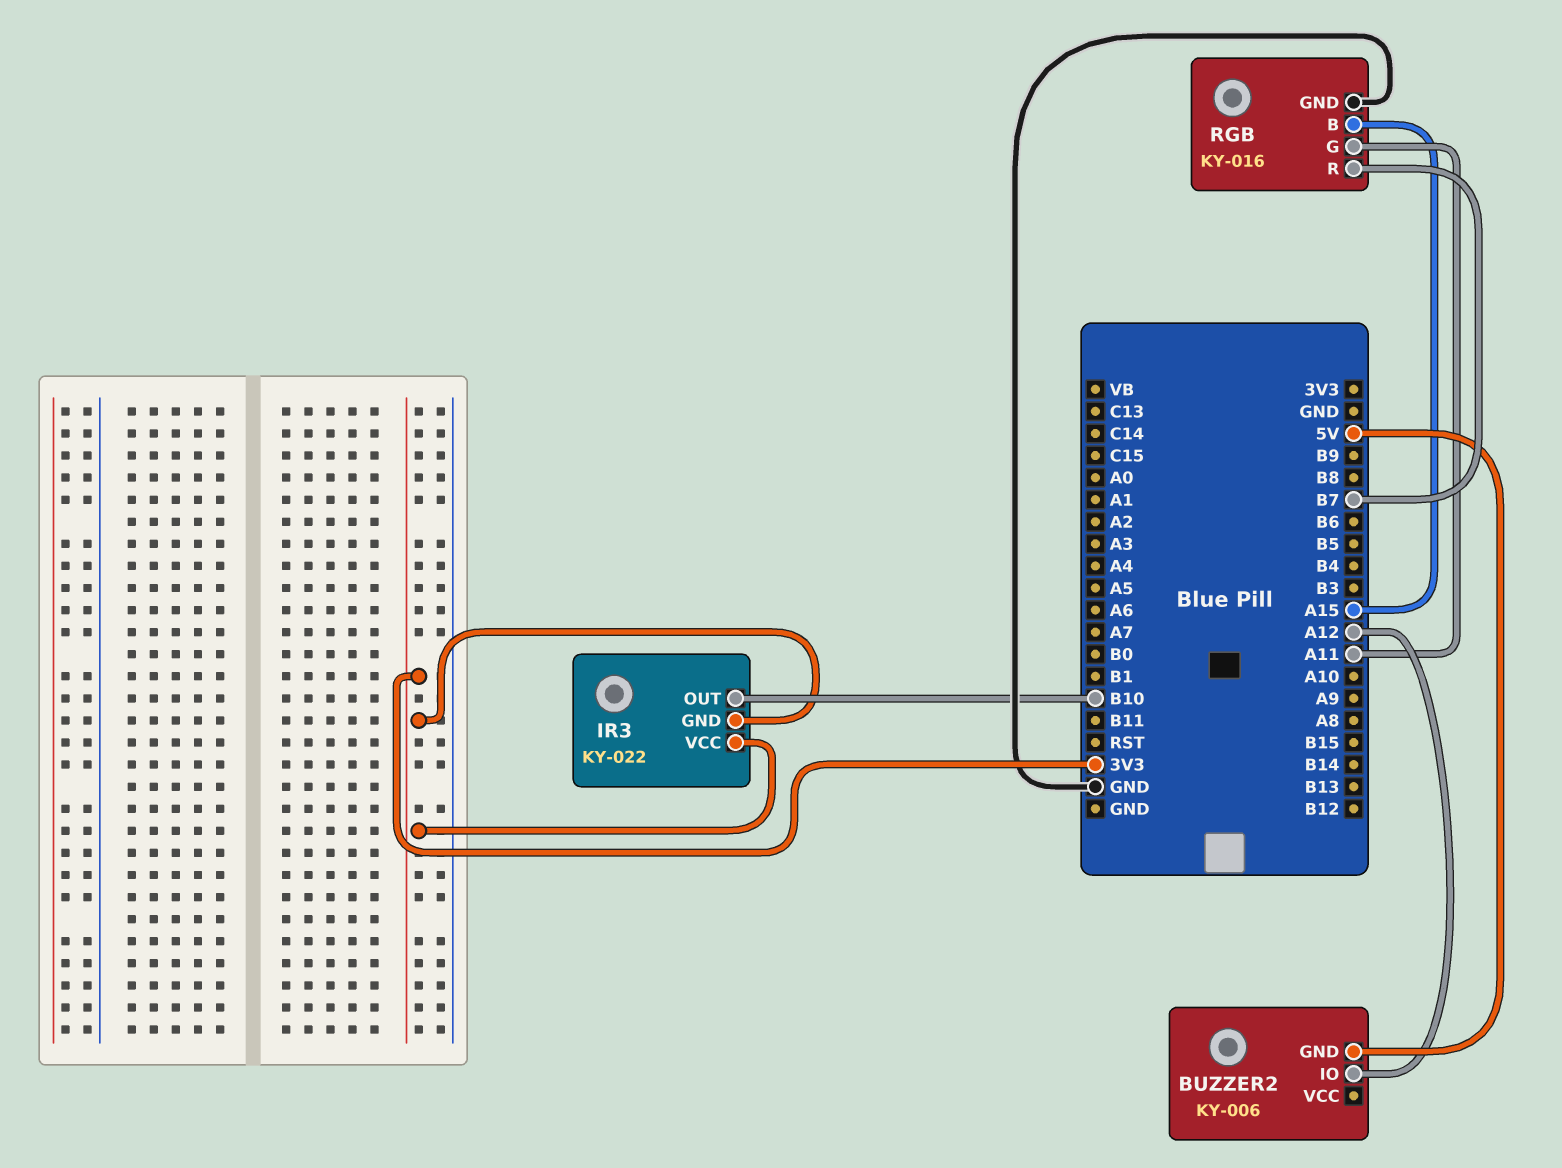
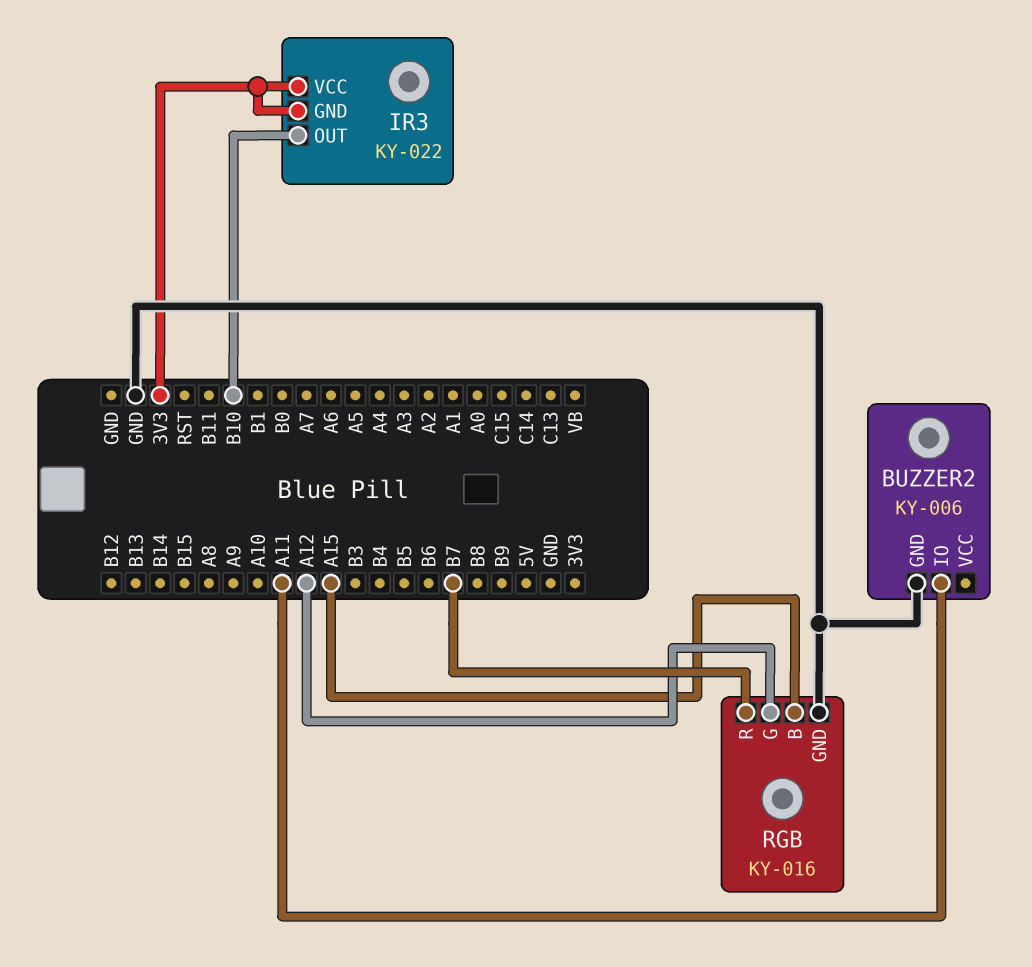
BUZZER2 pin GND: 5V -> GND
BUZZER2 pin IO: A12 -> A11
RGB pin G: A11 -> A12

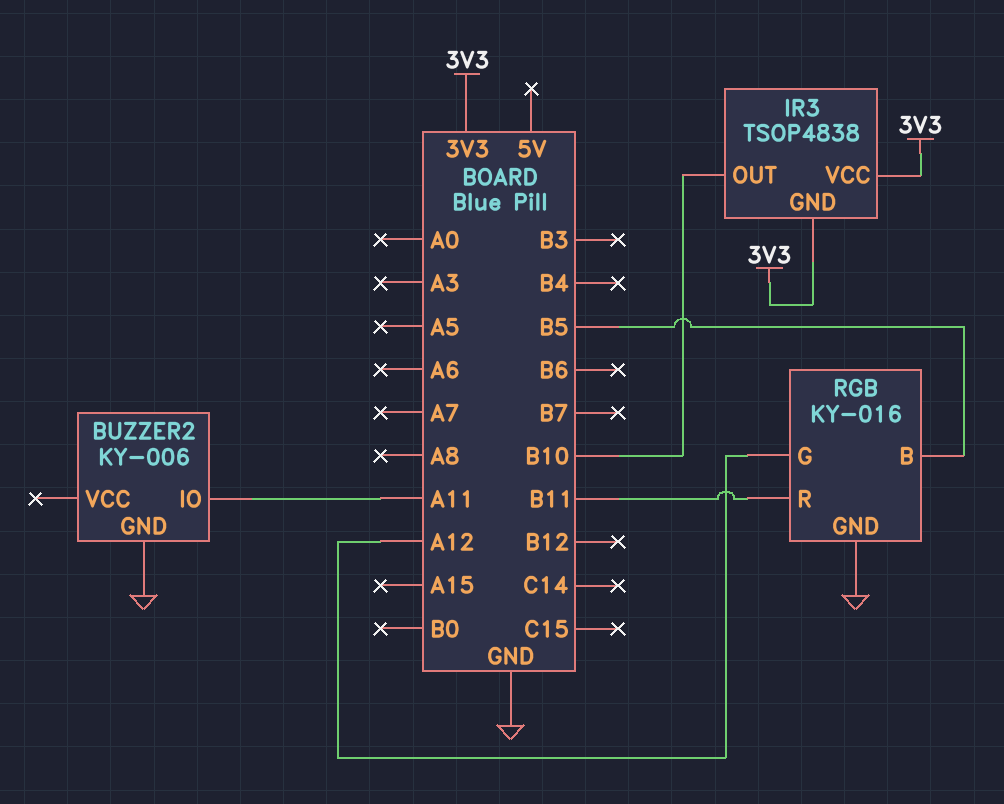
IR3: KY-022 -> TSOP4838
RGB pin B: A15 -> B5
RGB pin R: B7 -> B11

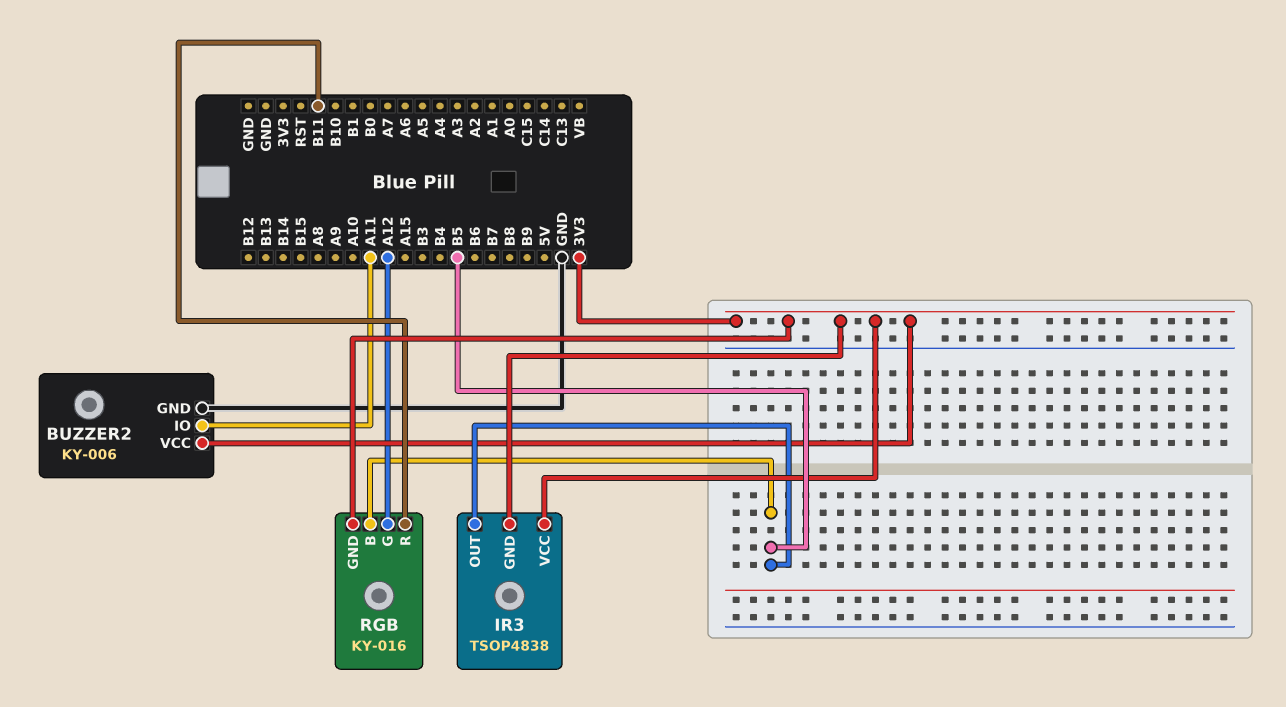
BUZZER2 pin VCC: none -> 3V3
IR3 pin OUT: B10 -> B5
RGB pin GND: GND -> 3V3

